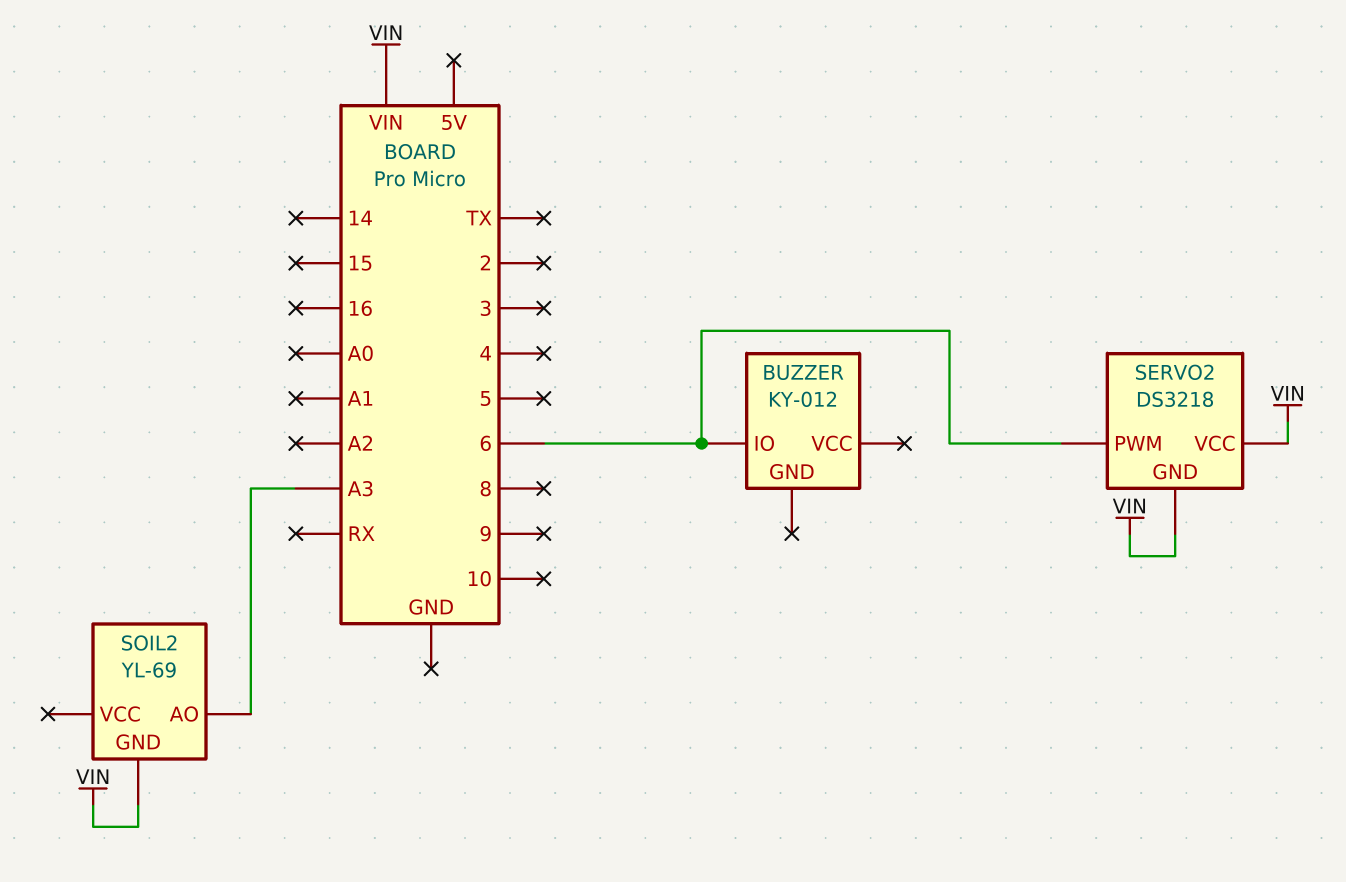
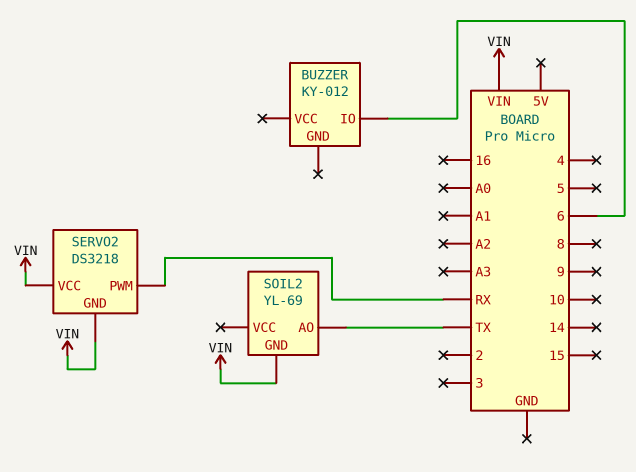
SERVO2 pin PWM: 6 -> RX
SOIL2 pin AO: A3 -> TX

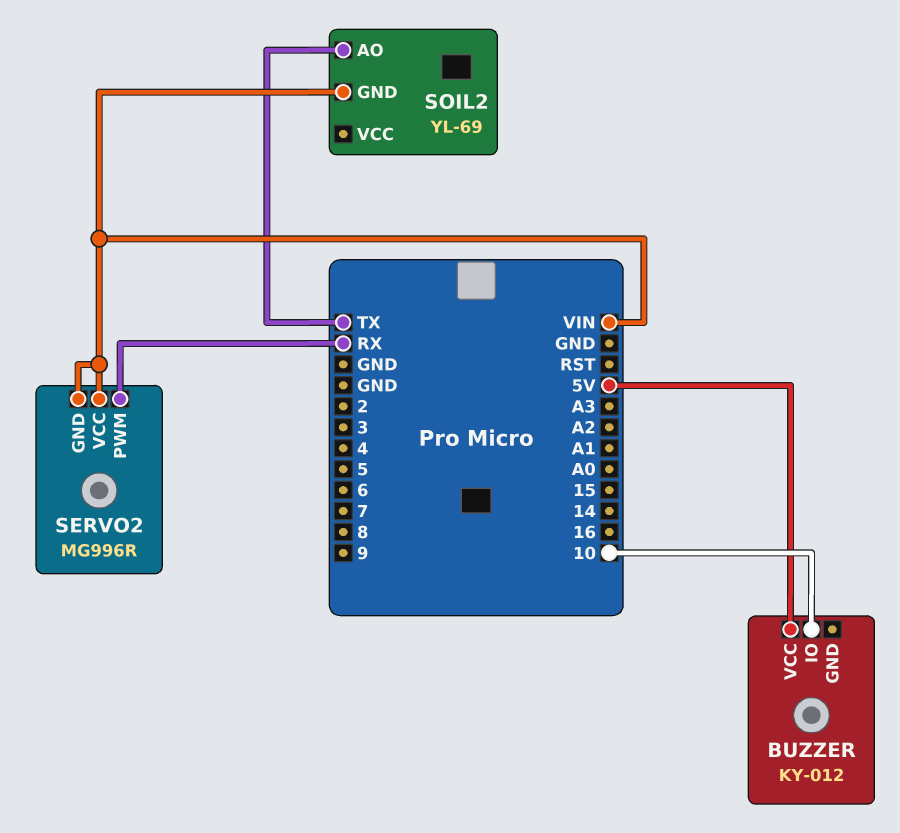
BUZZER pin IO: 6 -> 10
BUZZER pin VCC: none -> 5V
SERVO2: DS3218 -> MG996R

